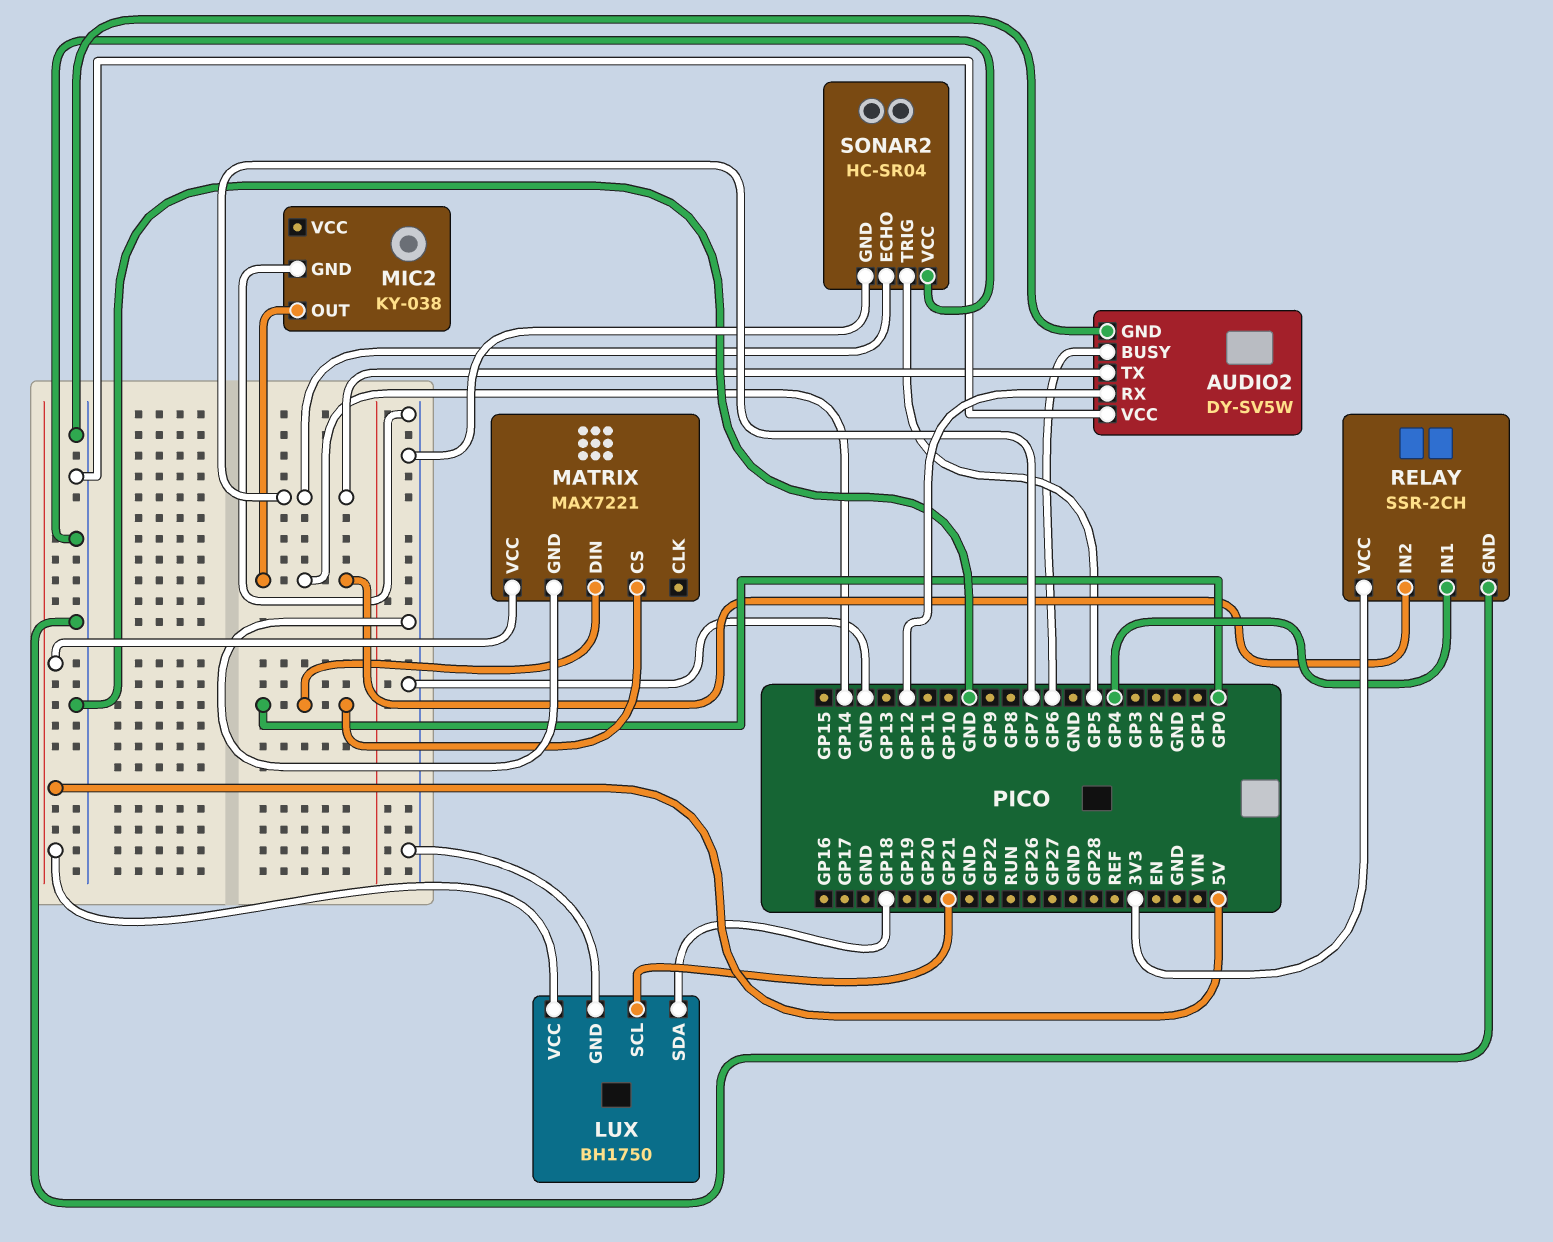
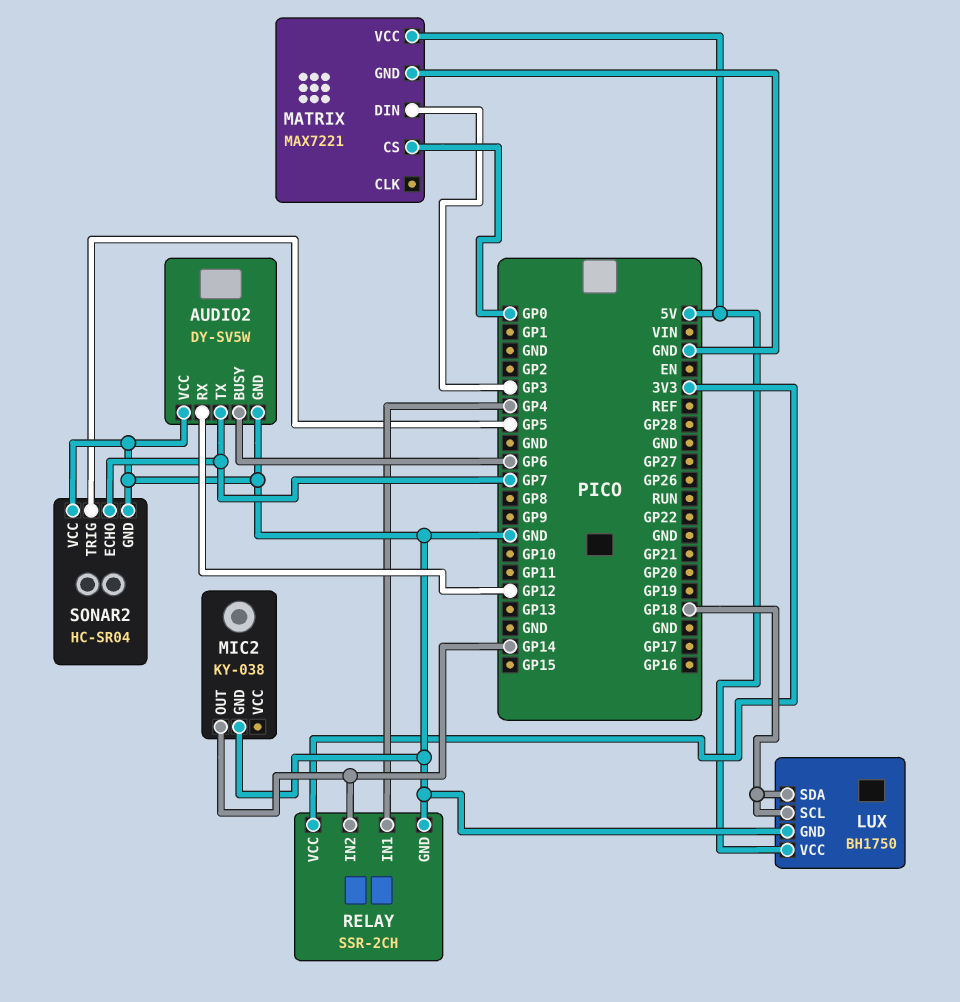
LUX pin SCL: GP21 -> GP18
MATRIX pin DIN: GP0 -> GP3

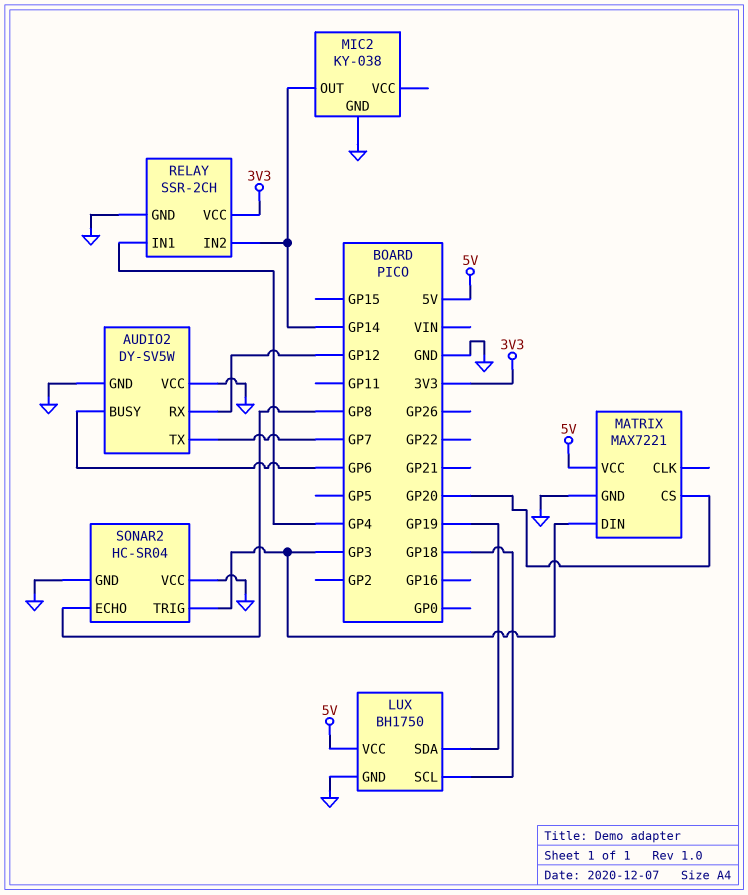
LUX pin SDA: GP18 -> GP19
MATRIX pin CS: GP0 -> GP20
SONAR2 pin ECHO: GP7 -> GP8
SONAR2 pin TRIG: GP5 -> GP3

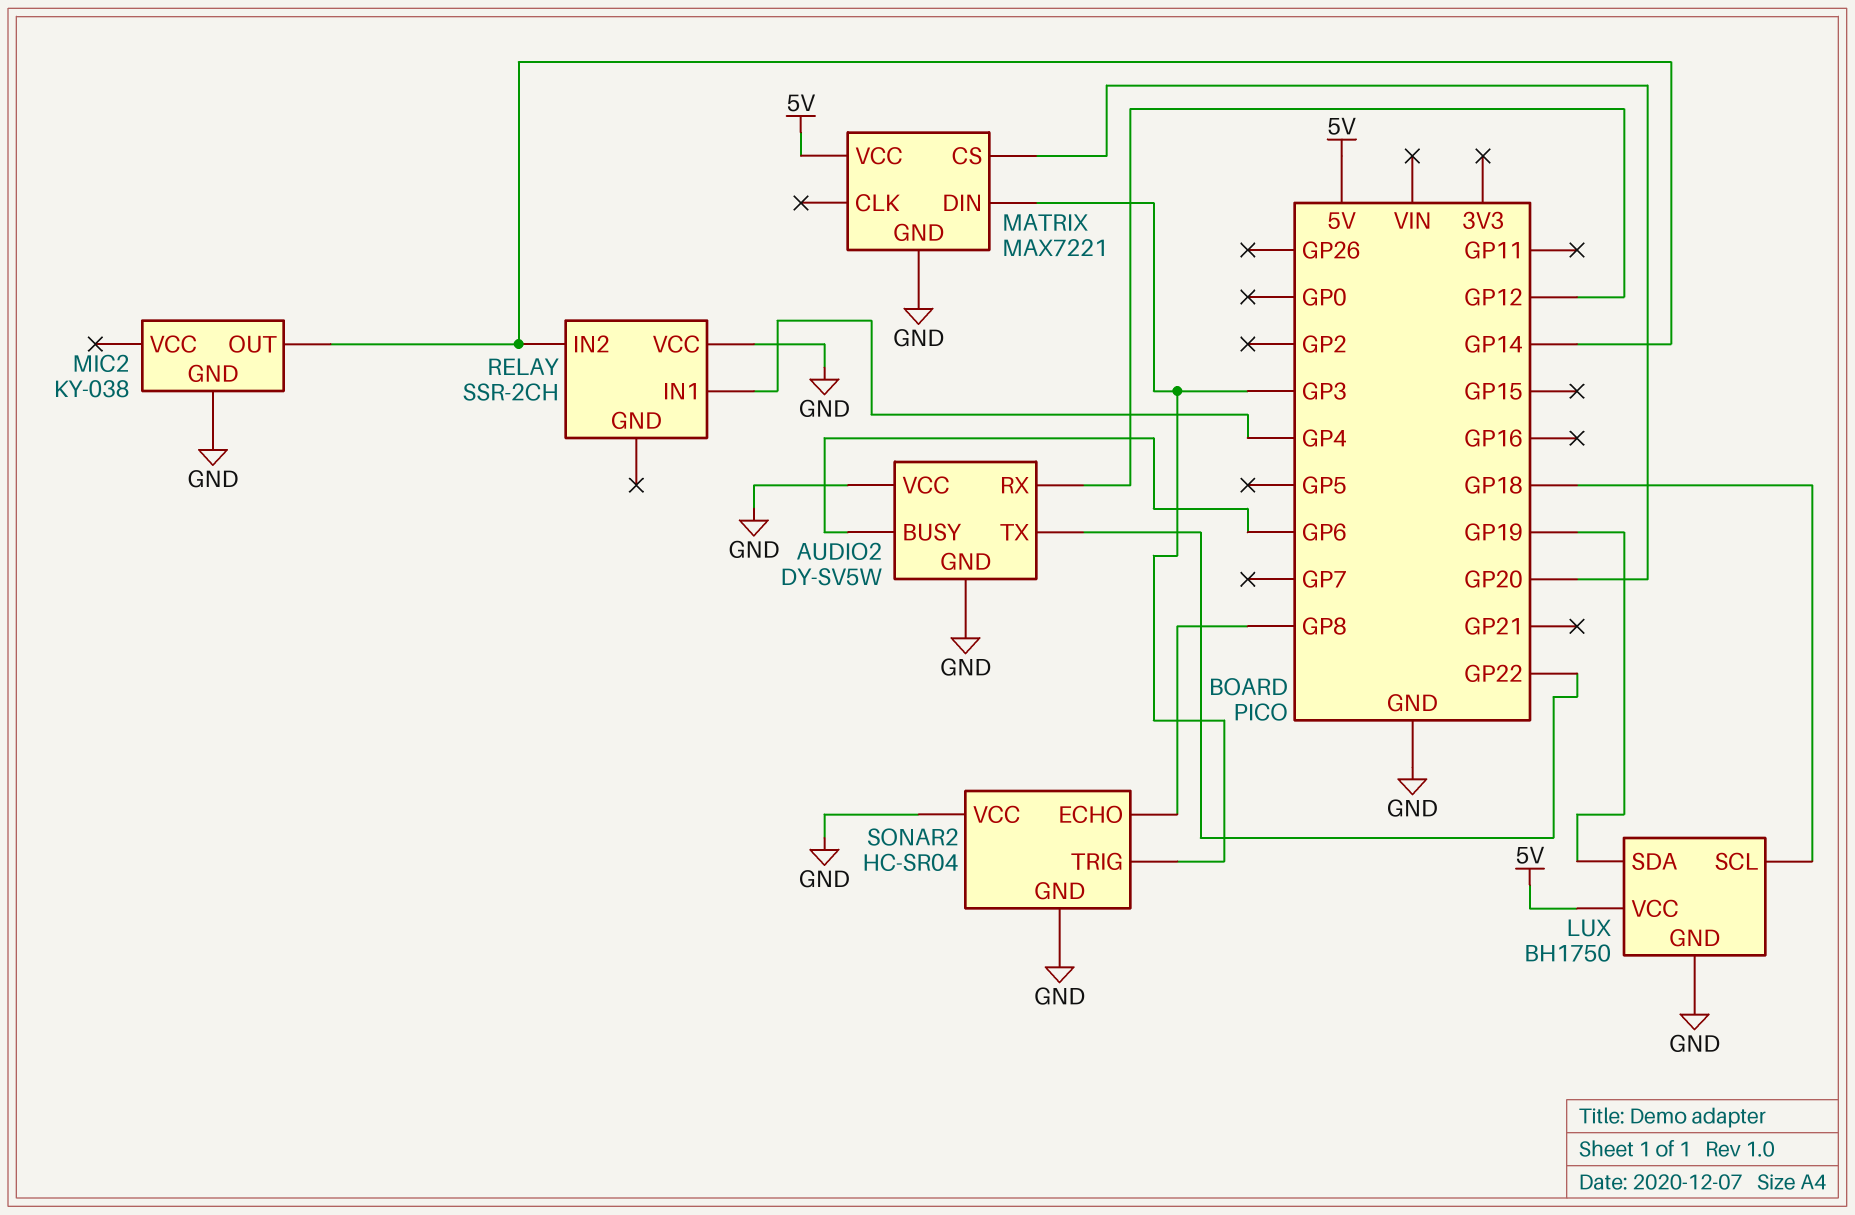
AUDIO2 pin TX: GP7 -> GP22
RELAY pin GND: GND -> none
RELAY pin VCC: 3V3 -> GND

